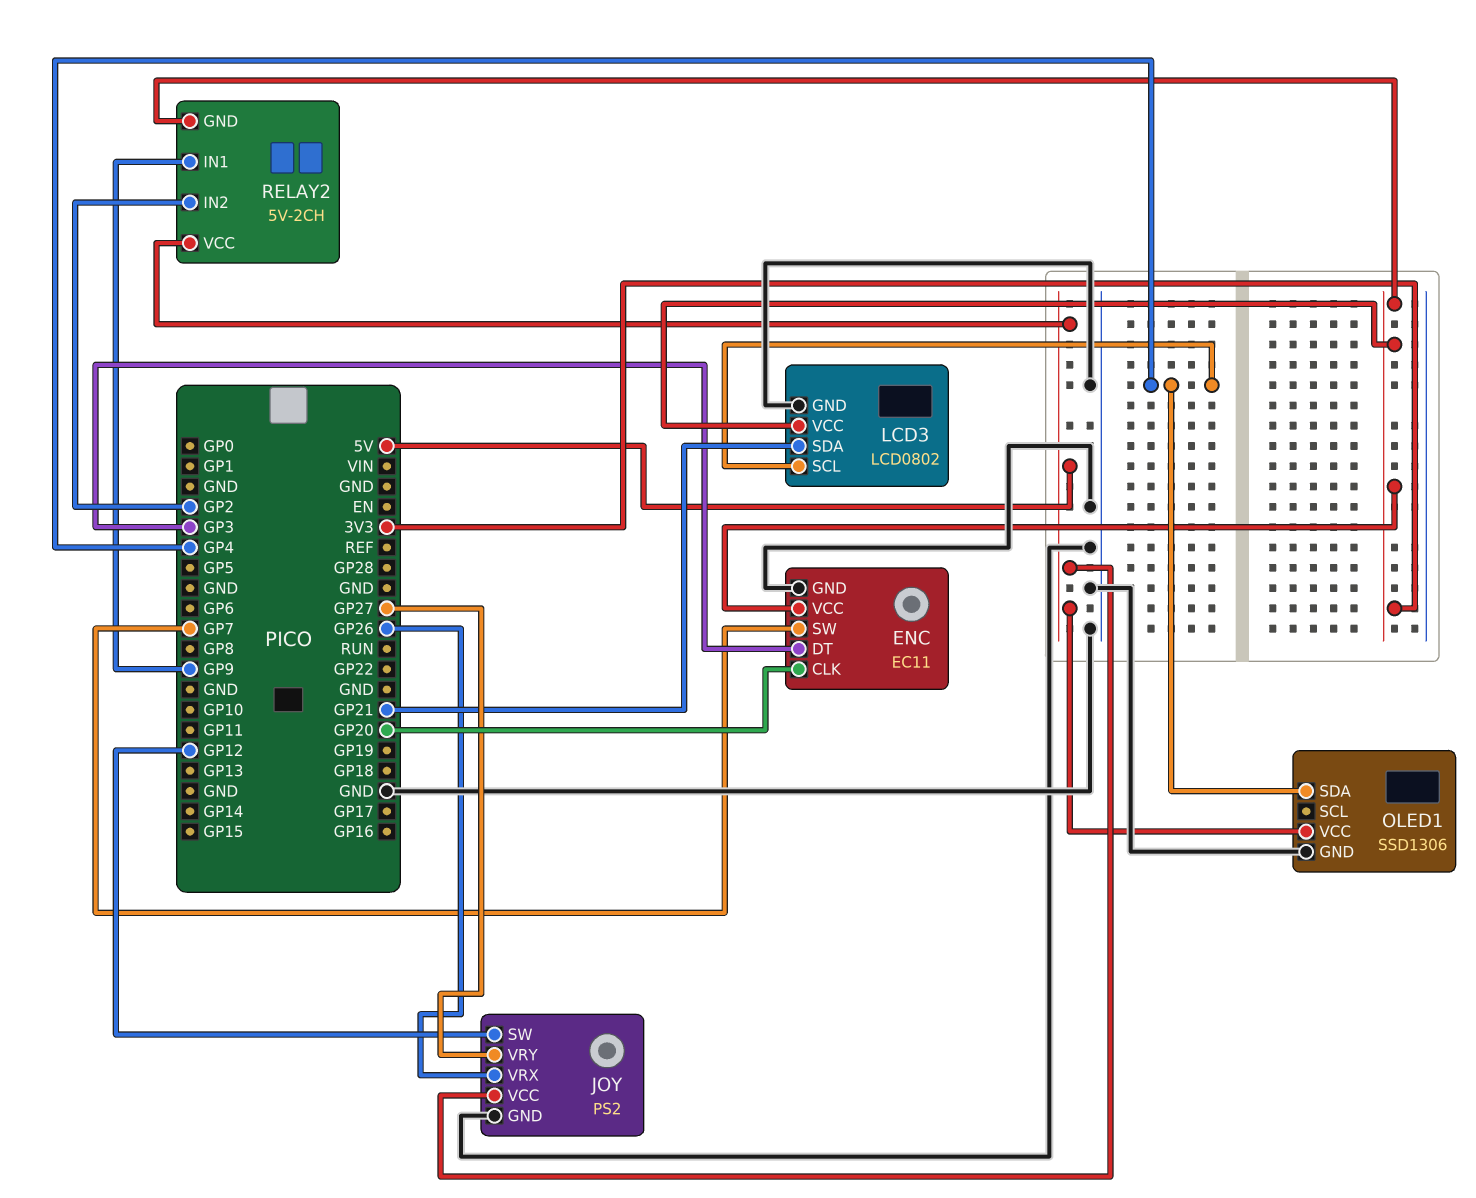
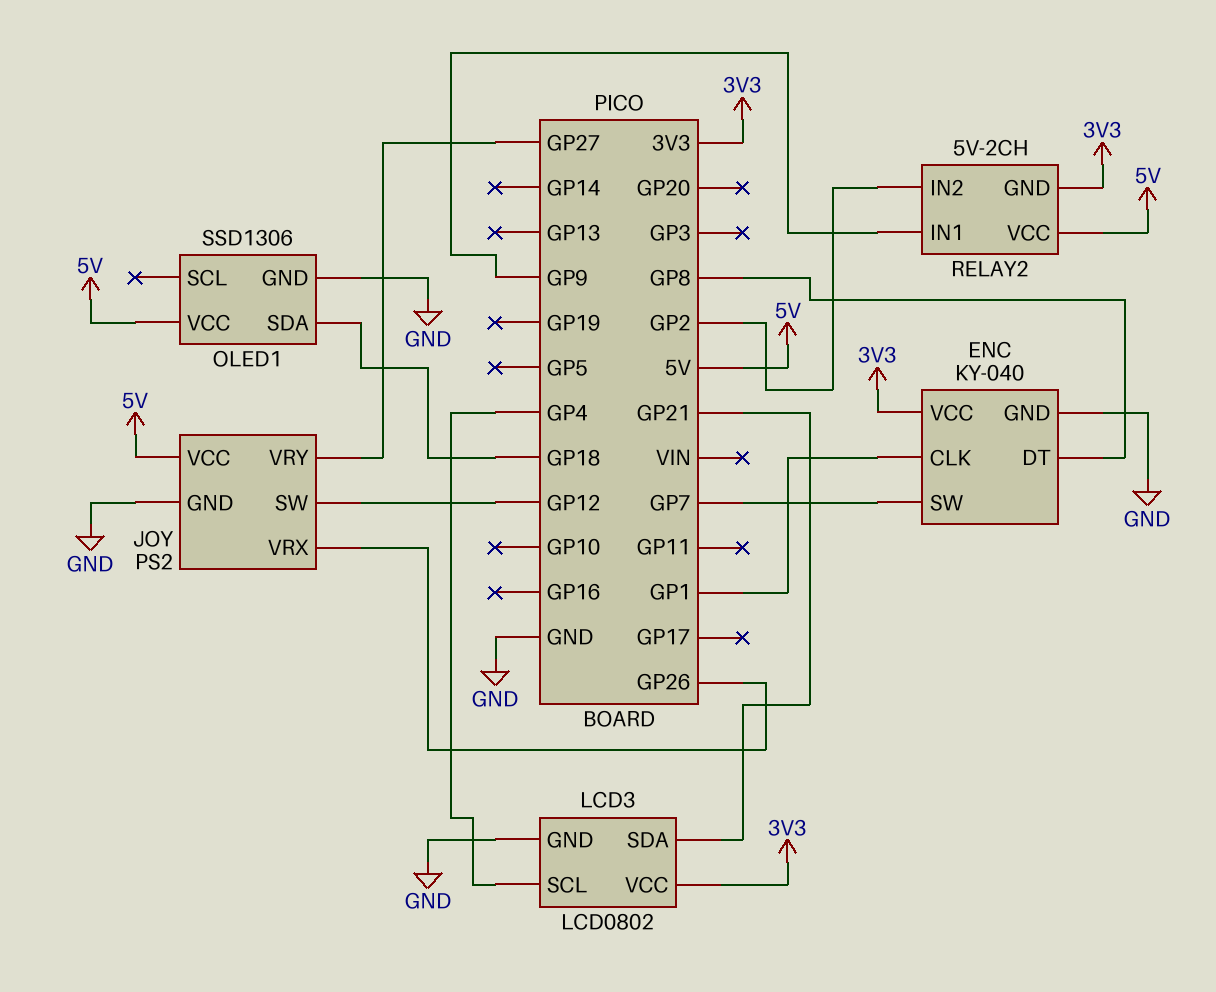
ENC: EC11 -> KY-040
ENC pin CLK: GP20 -> GP1
ENC pin DT: GP3 -> GP8
OLED1 pin SDA: GP4 -> GP18

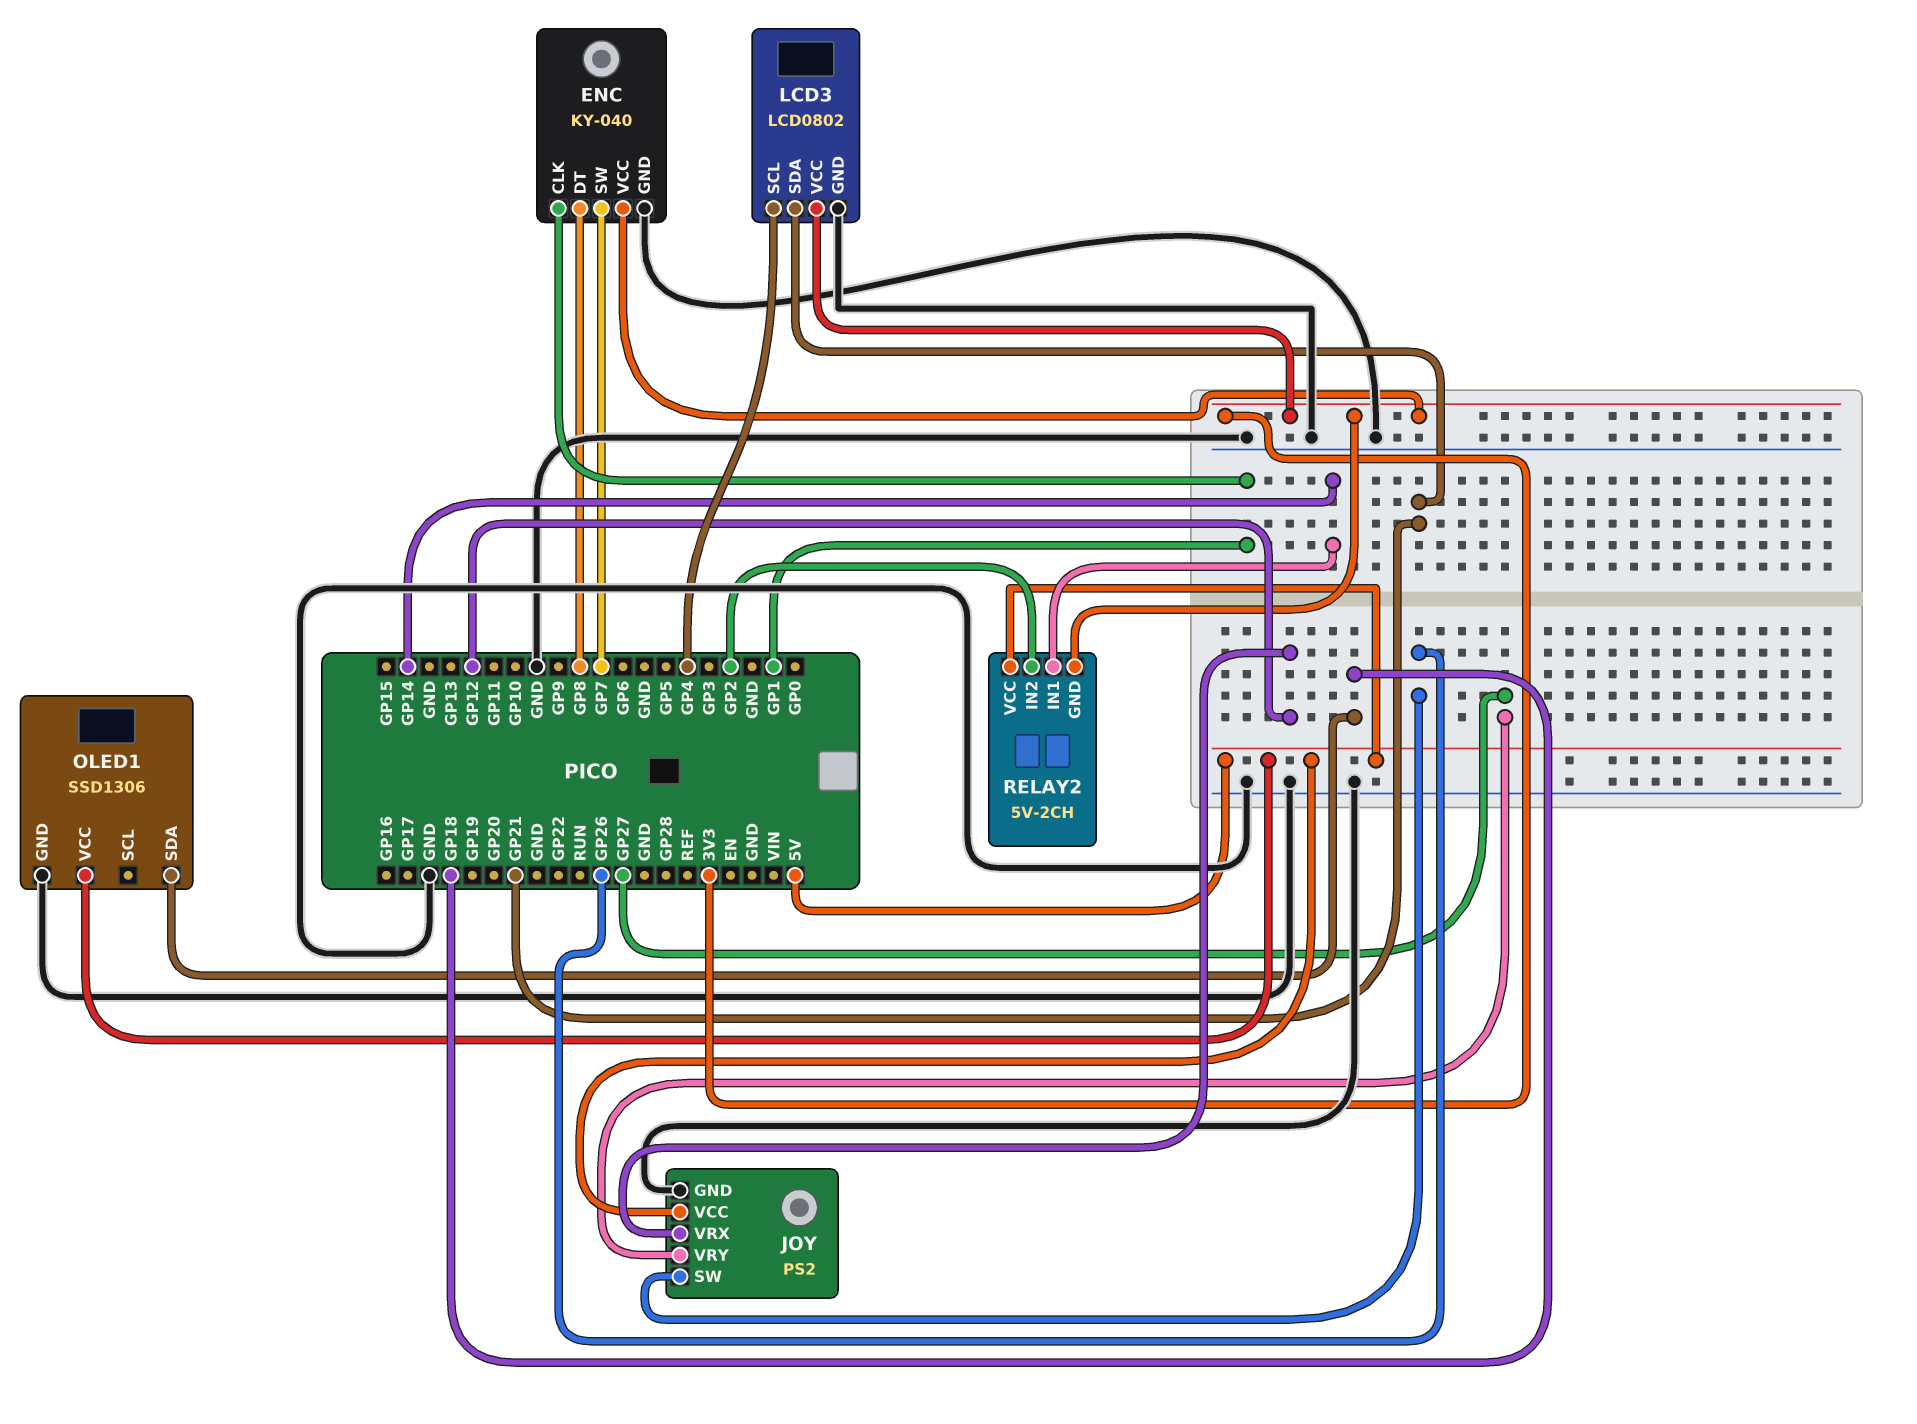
JOY pin SW: GP12 -> GP26
JOY pin VRX: GP26 -> GP12
RELAY2 pin IN1: GP9 -> GP14

